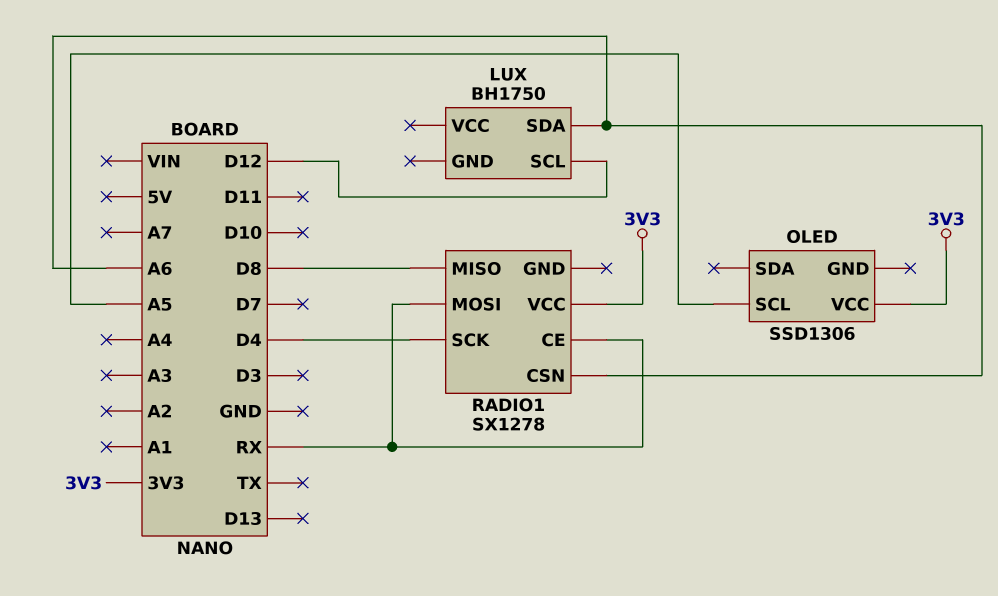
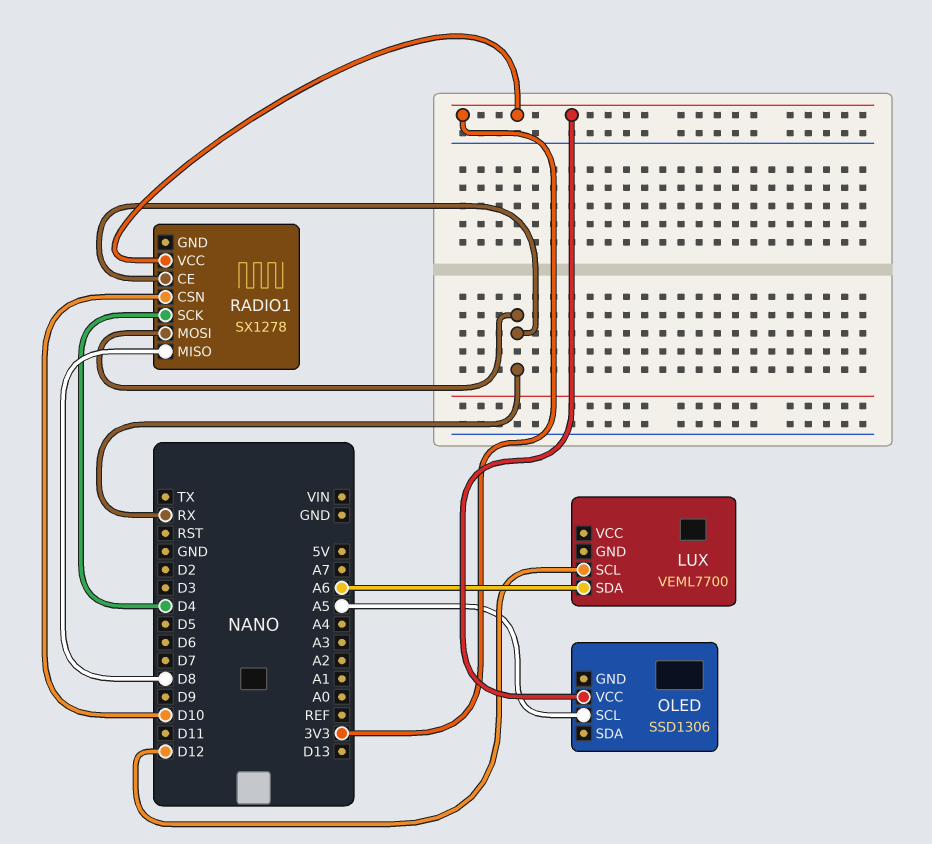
LUX: BH1750 -> VEML7700
RADIO1 pin CSN: A6 -> D10

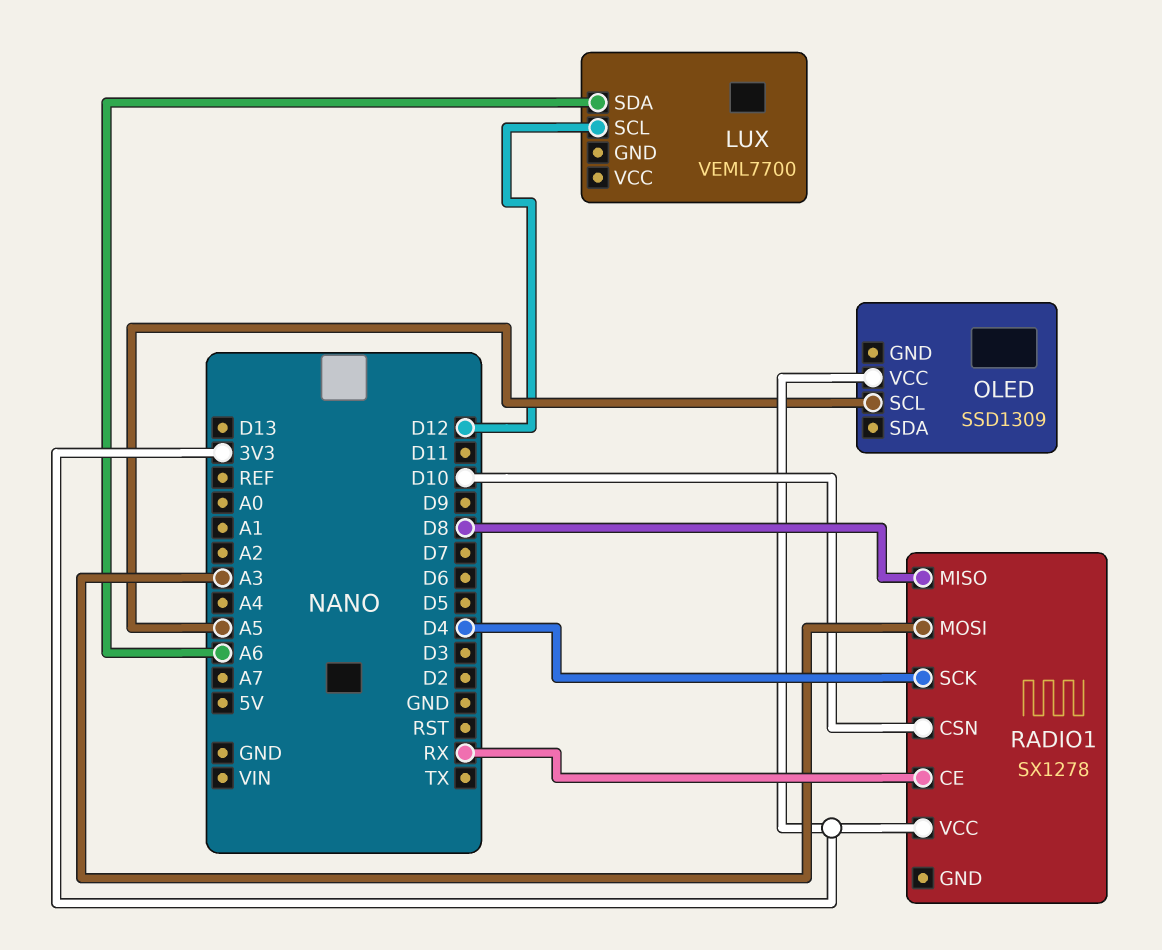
OLED: SSD1306 -> SSD1309
RADIO1 pin MOSI: RX -> A3

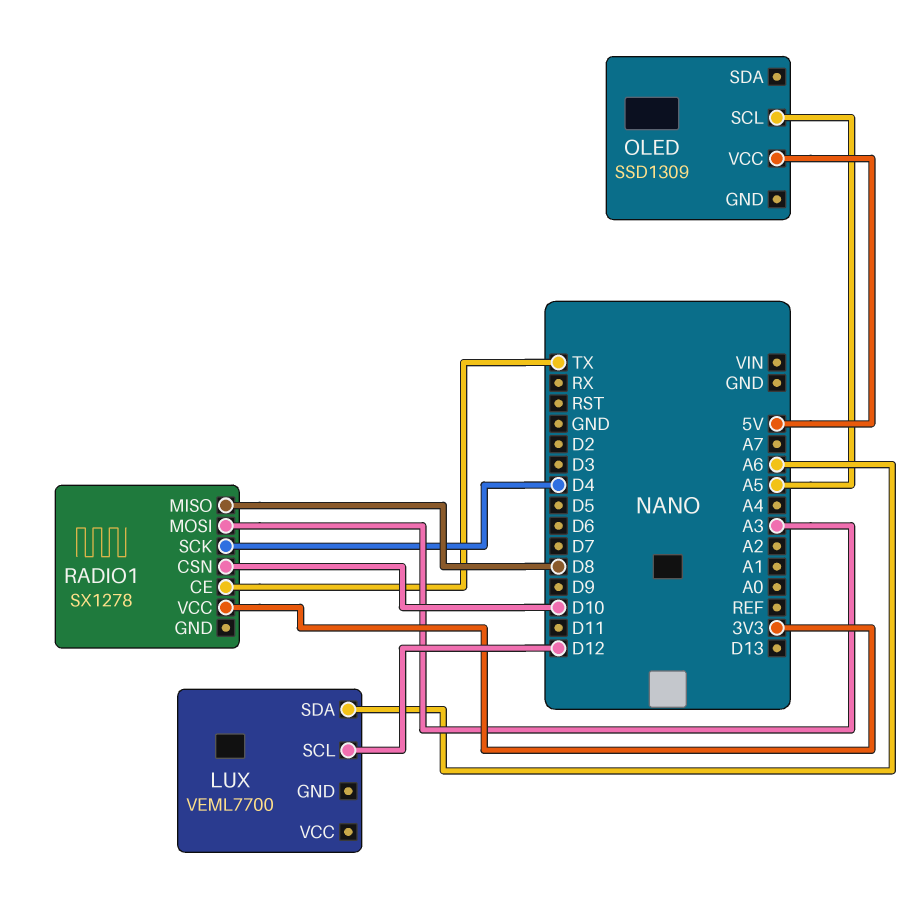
OLED pin VCC: 3V3 -> 5V
RADIO1 pin CE: RX -> TX

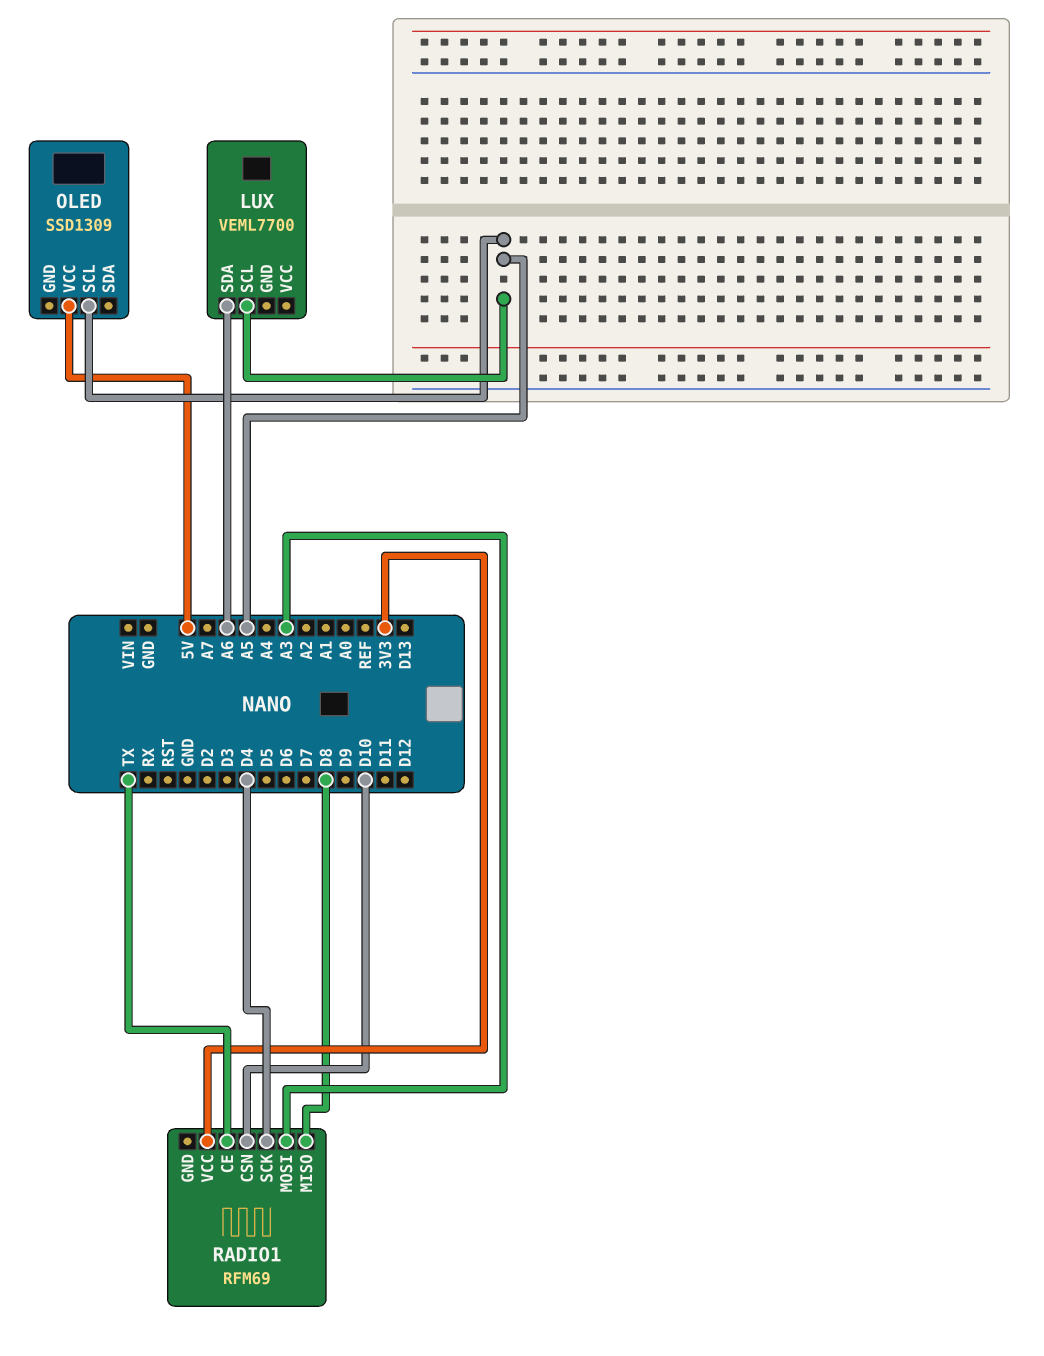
LUX pin SCL: D12 -> A5
RADIO1: SX1278 -> RFM69

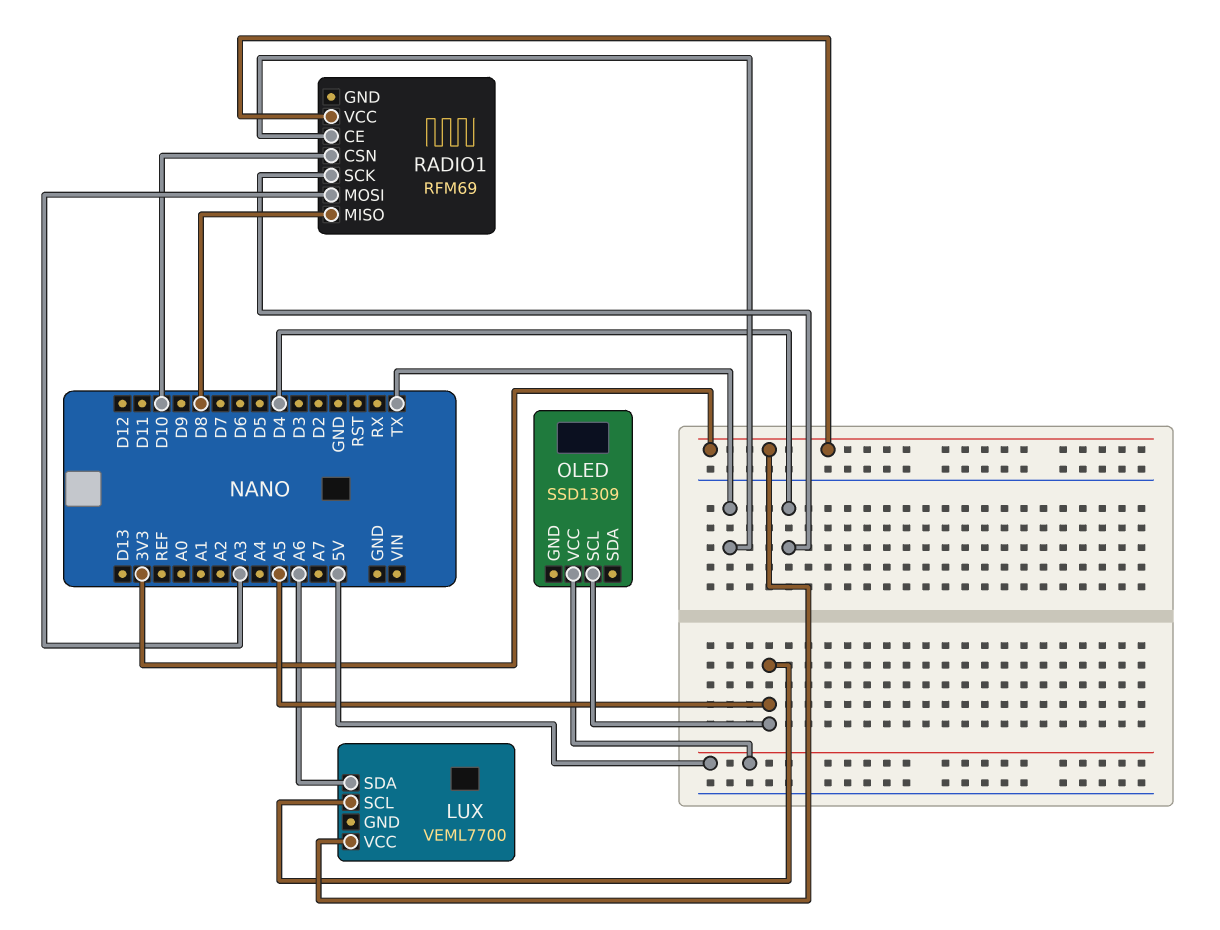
LUX pin VCC: none -> 3V3

